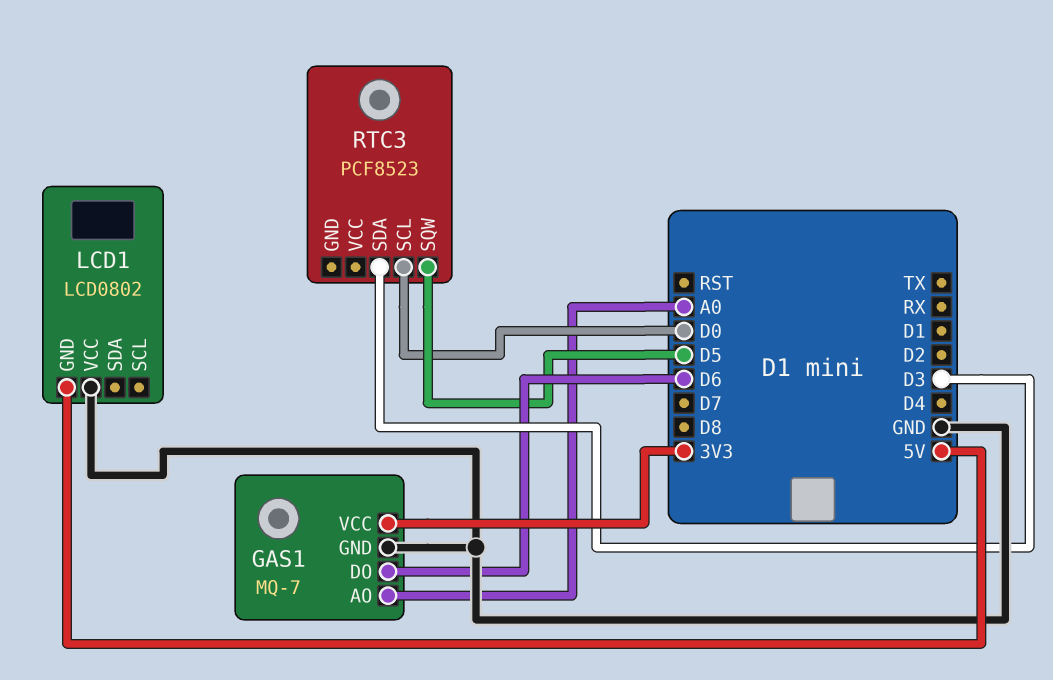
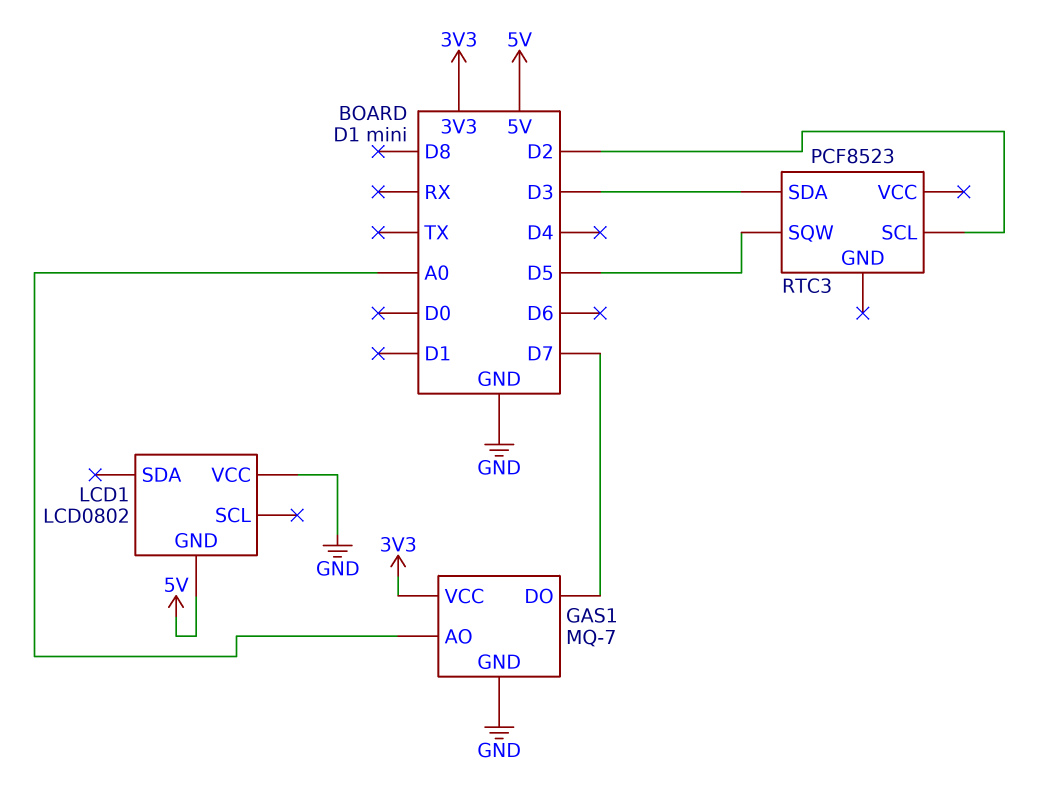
GAS1 pin DO: D6 -> D7
RTC3 pin SCL: D0 -> D2

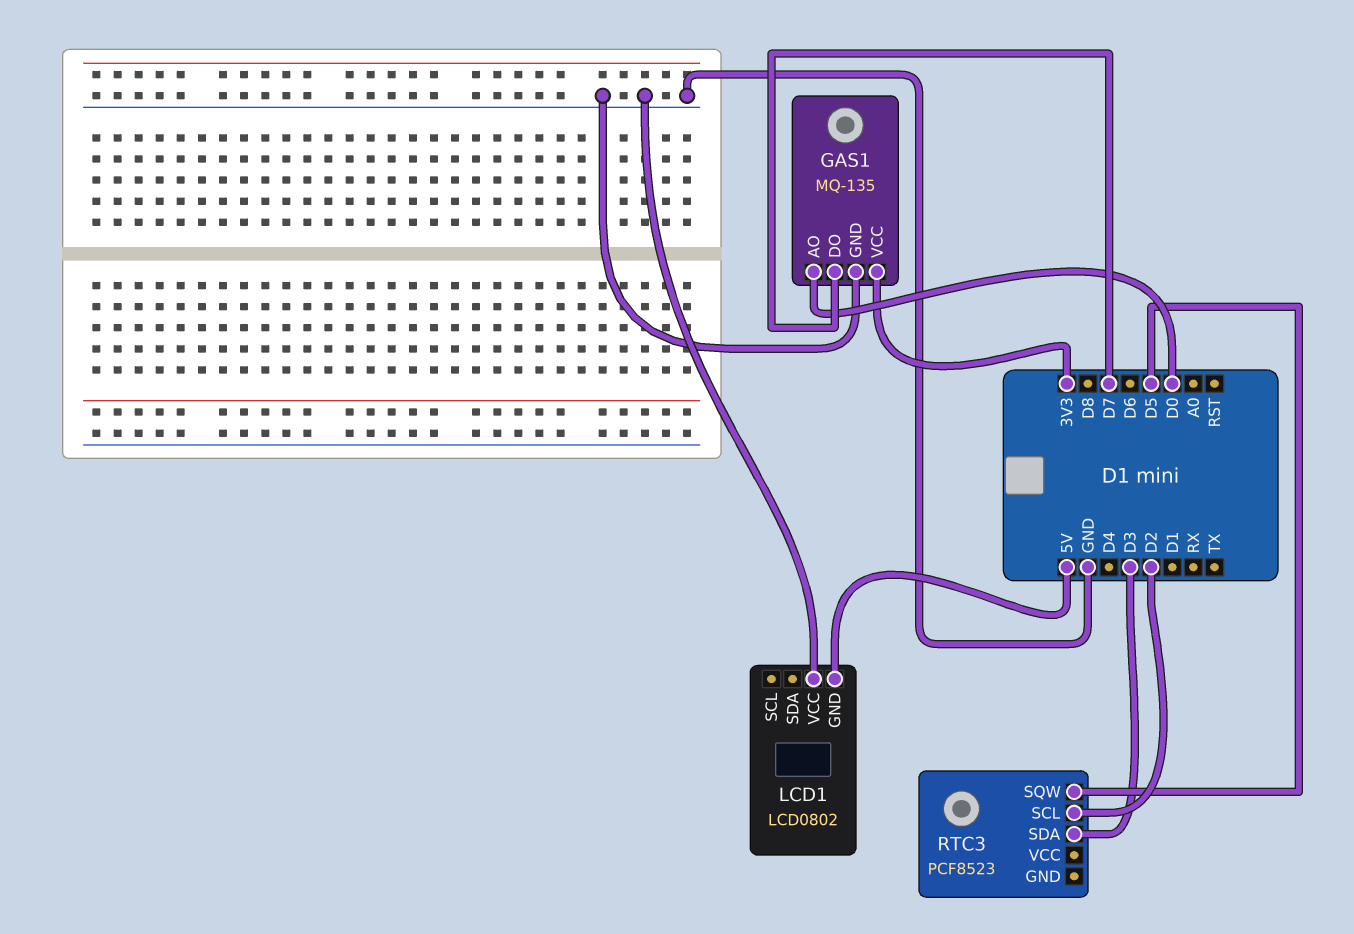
GAS1: MQ-7 -> MQ-135
GAS1 pin AO: A0 -> D0

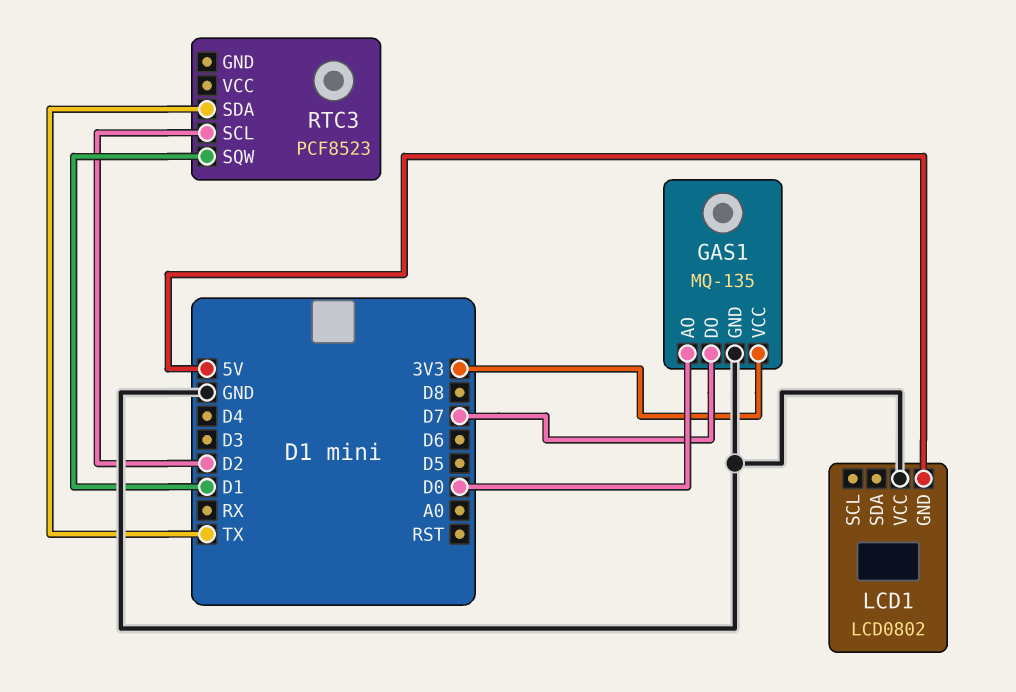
RTC3 pin SDA: D3 -> TX
RTC3 pin SQW: D5 -> D1

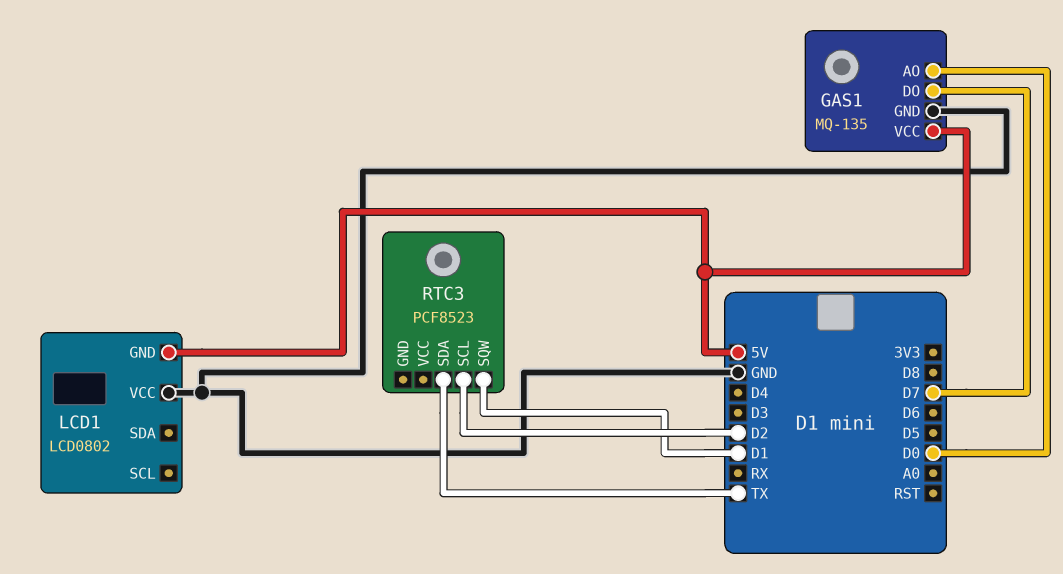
GAS1 pin VCC: 3V3 -> 5V

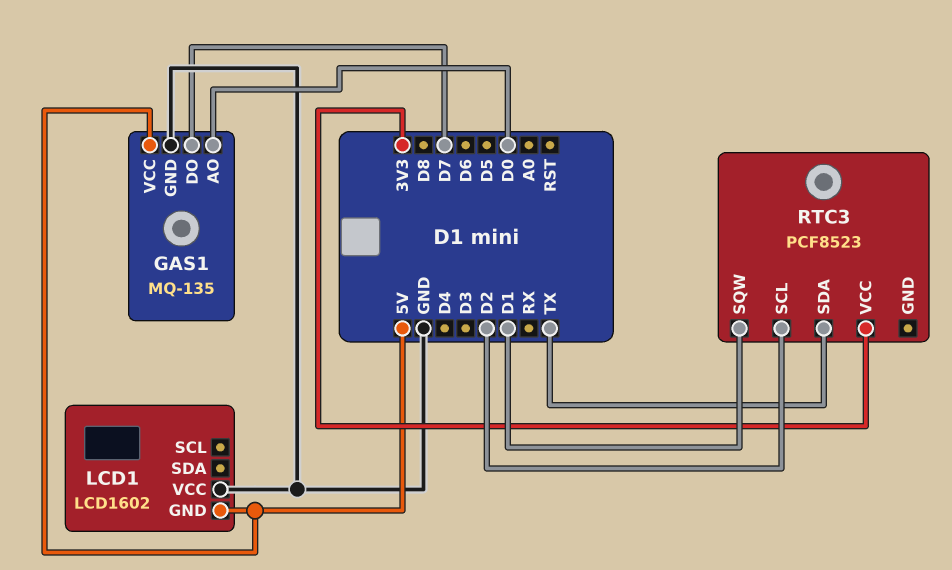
LCD1: LCD0802 -> LCD1602
RTC3 pin VCC: none -> 3V3

